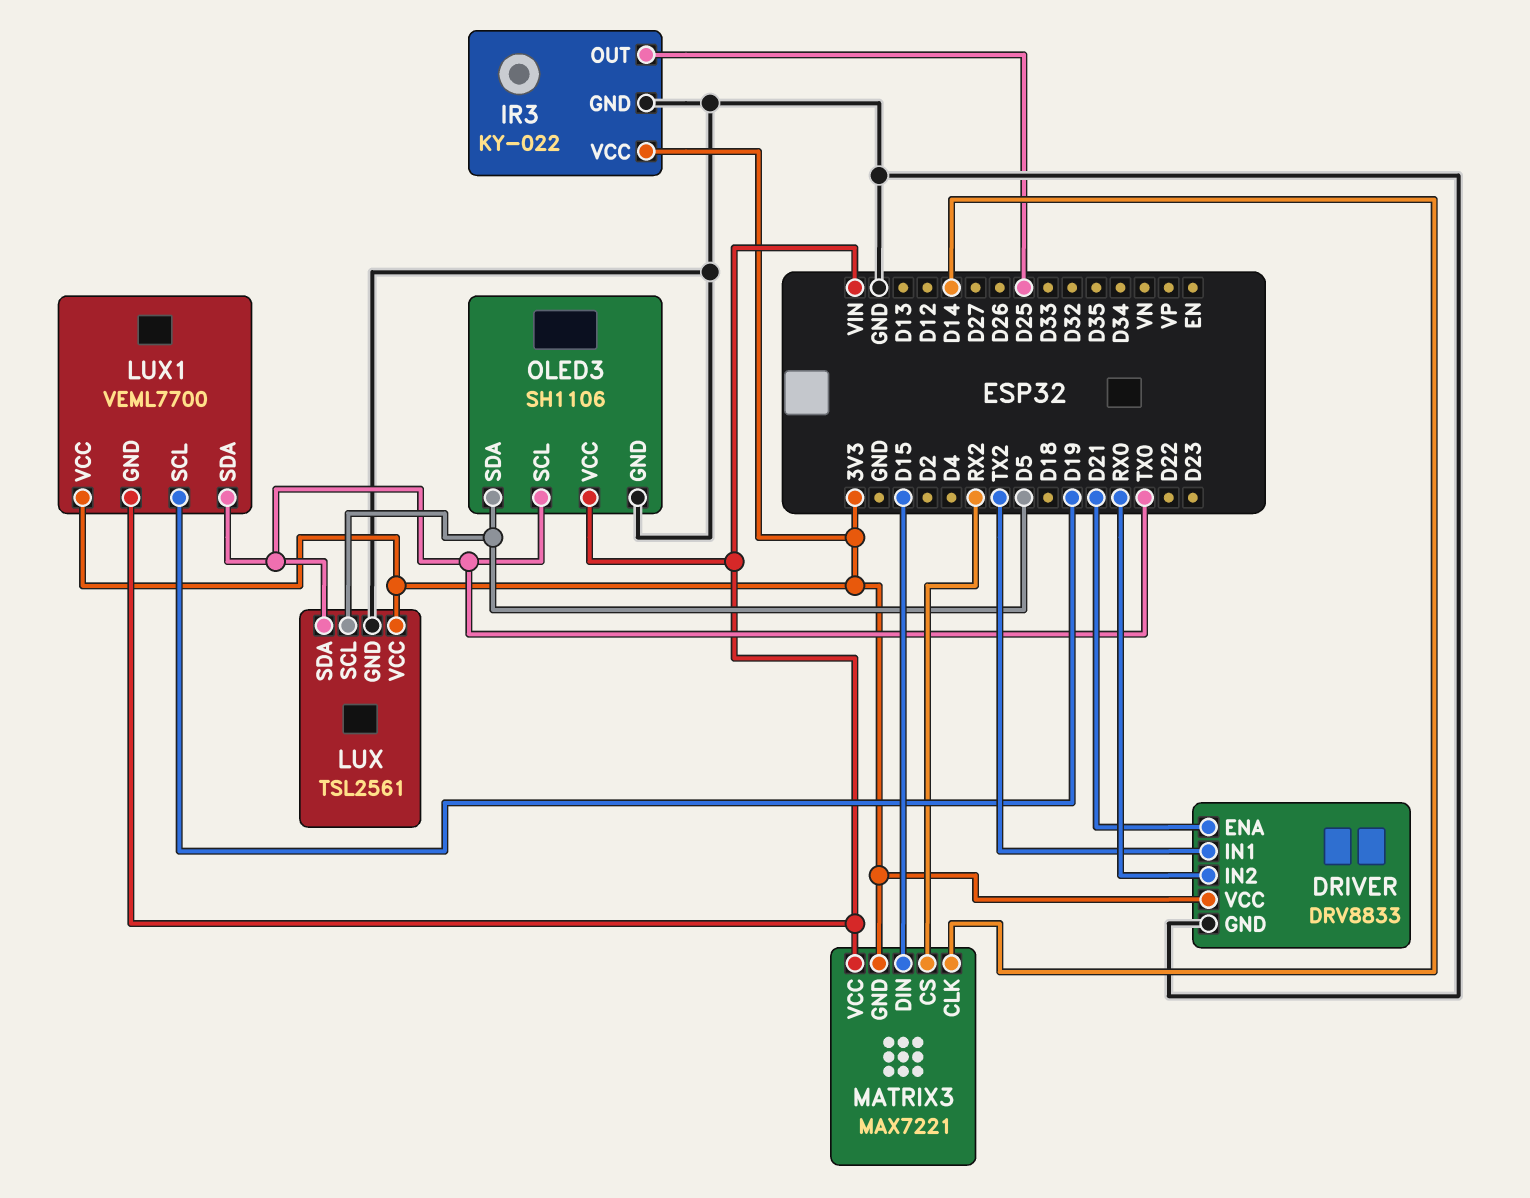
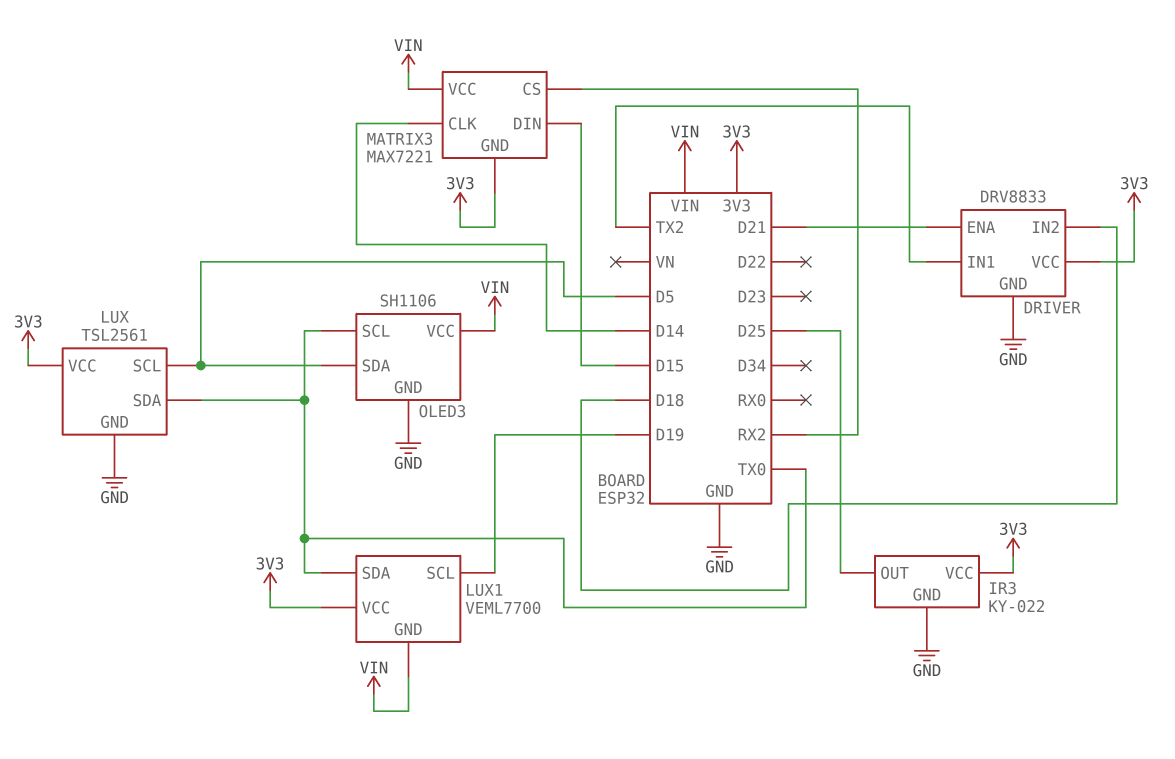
DRIVER pin IN2: RX0 -> D18

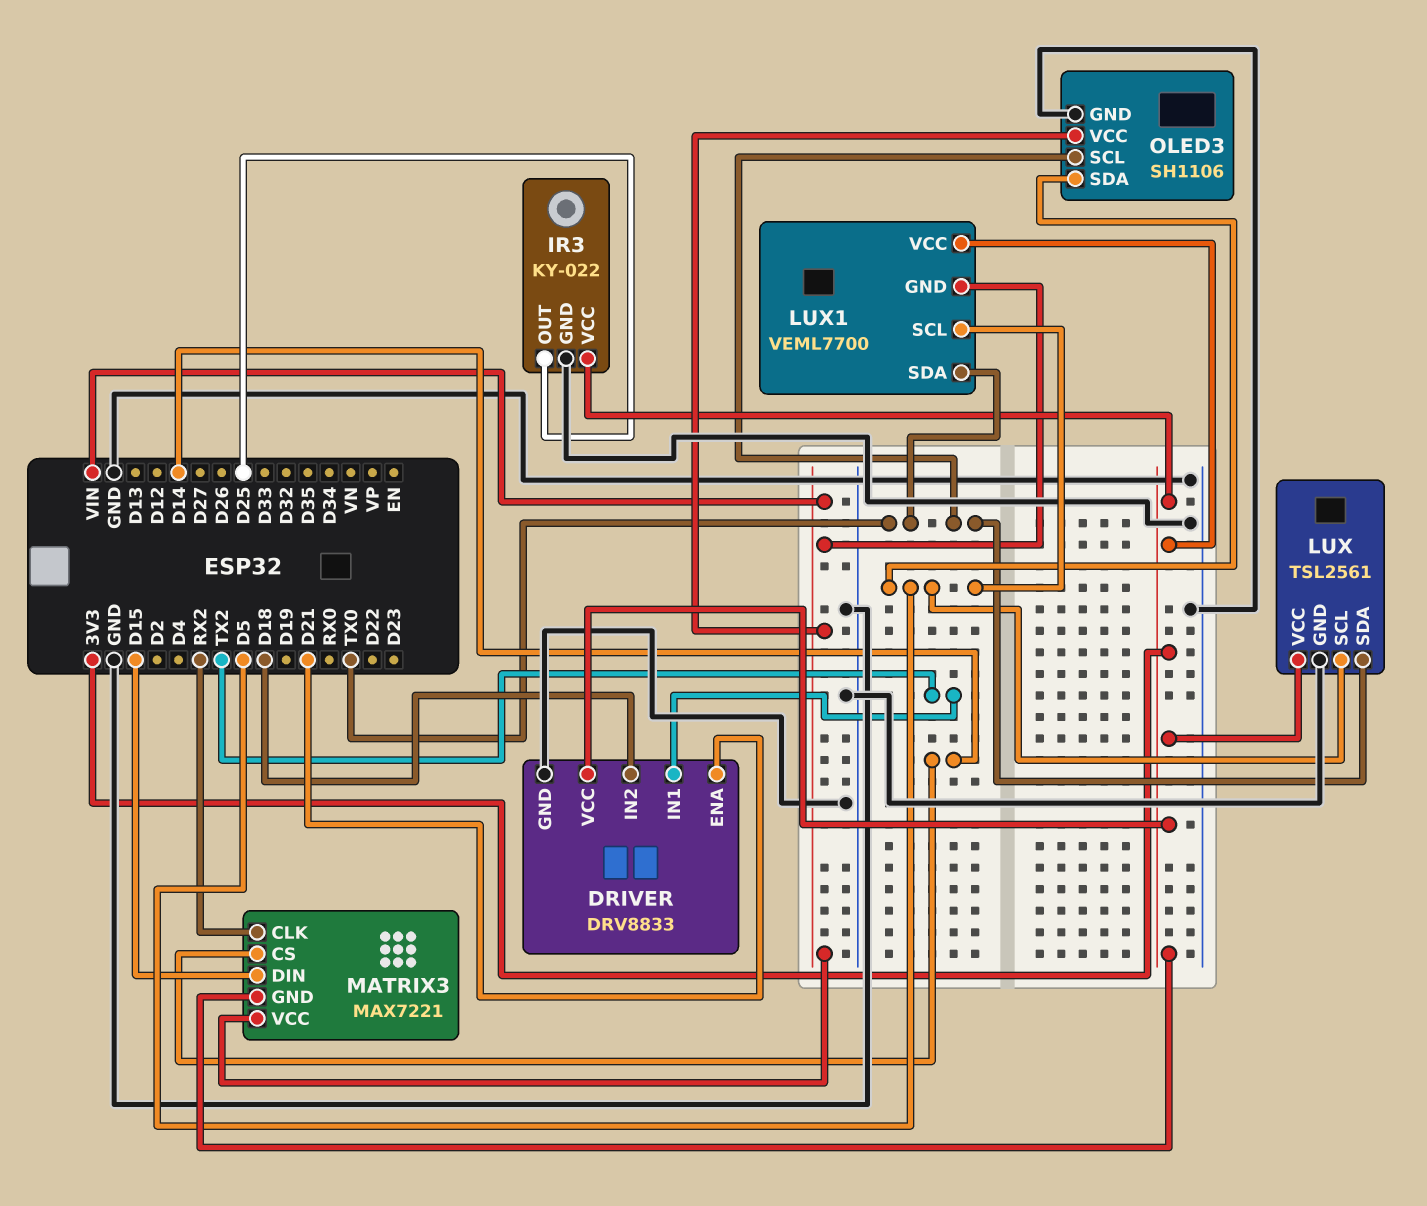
LUX1 pin SCL: D19 -> D5
MATRIX3 pin CLK: D14 -> RX2
MATRIX3 pin CS: RX2 -> D14

